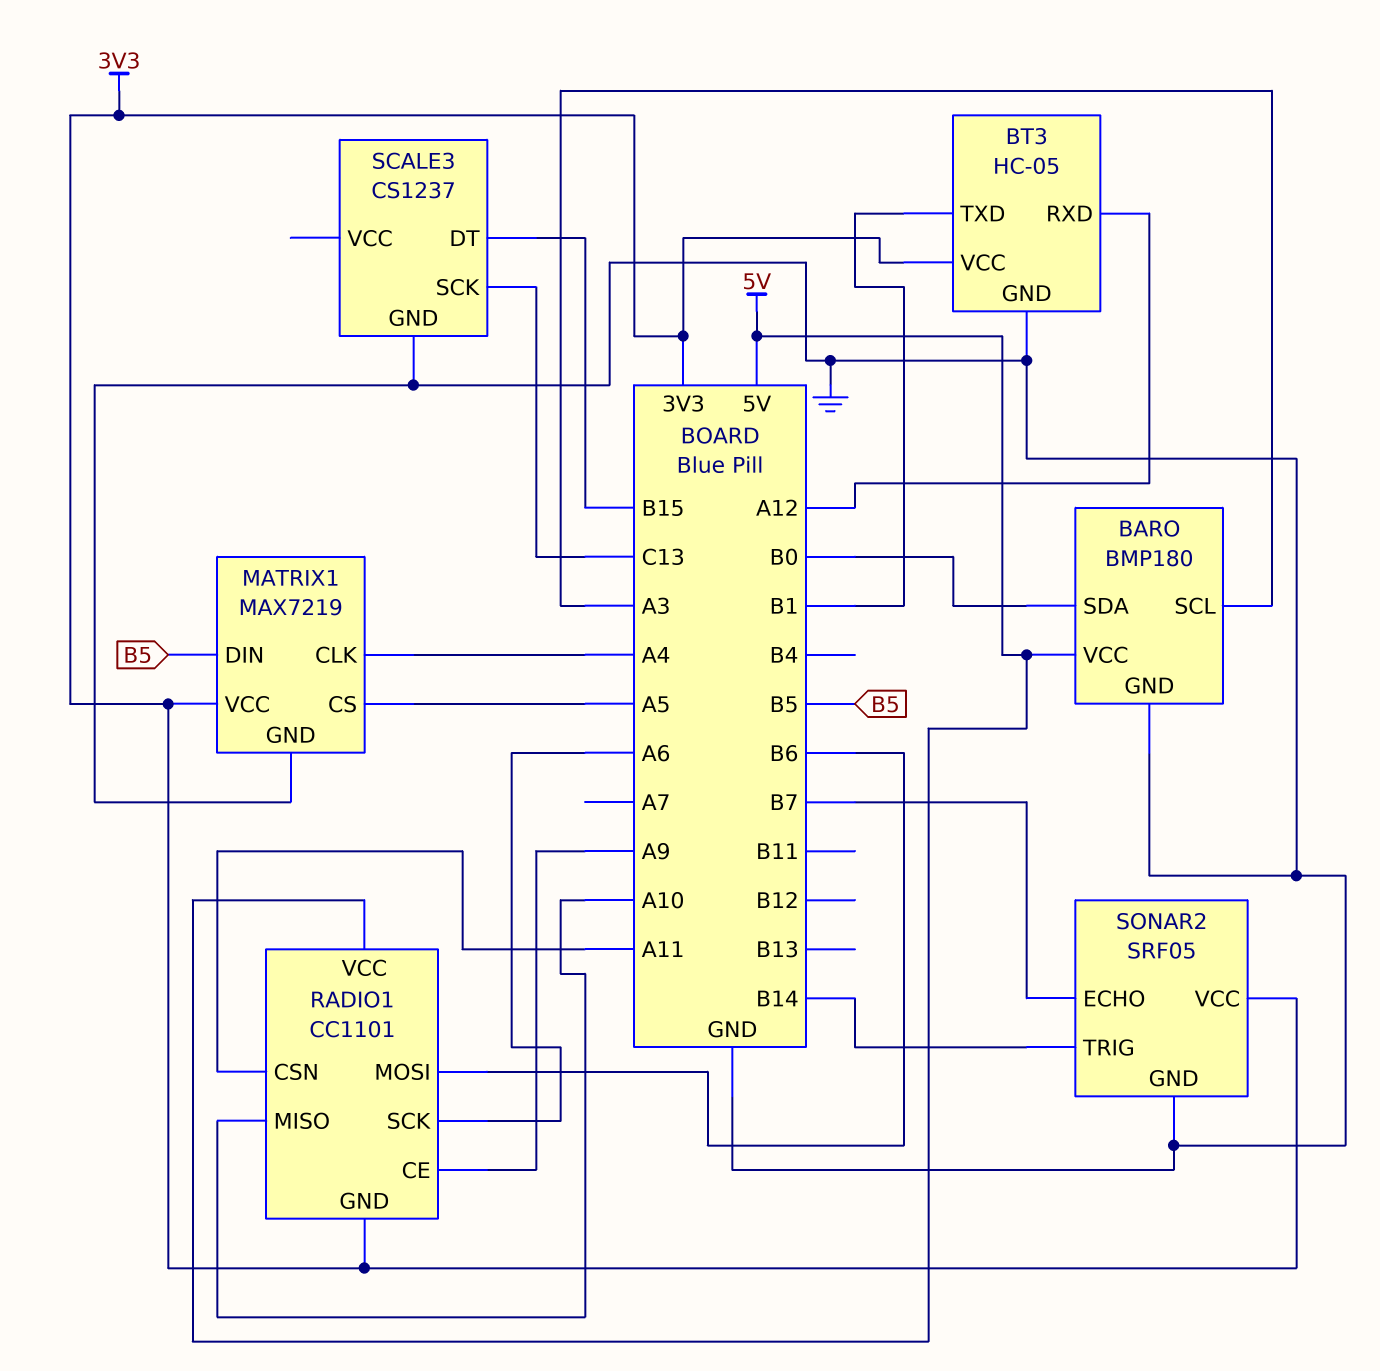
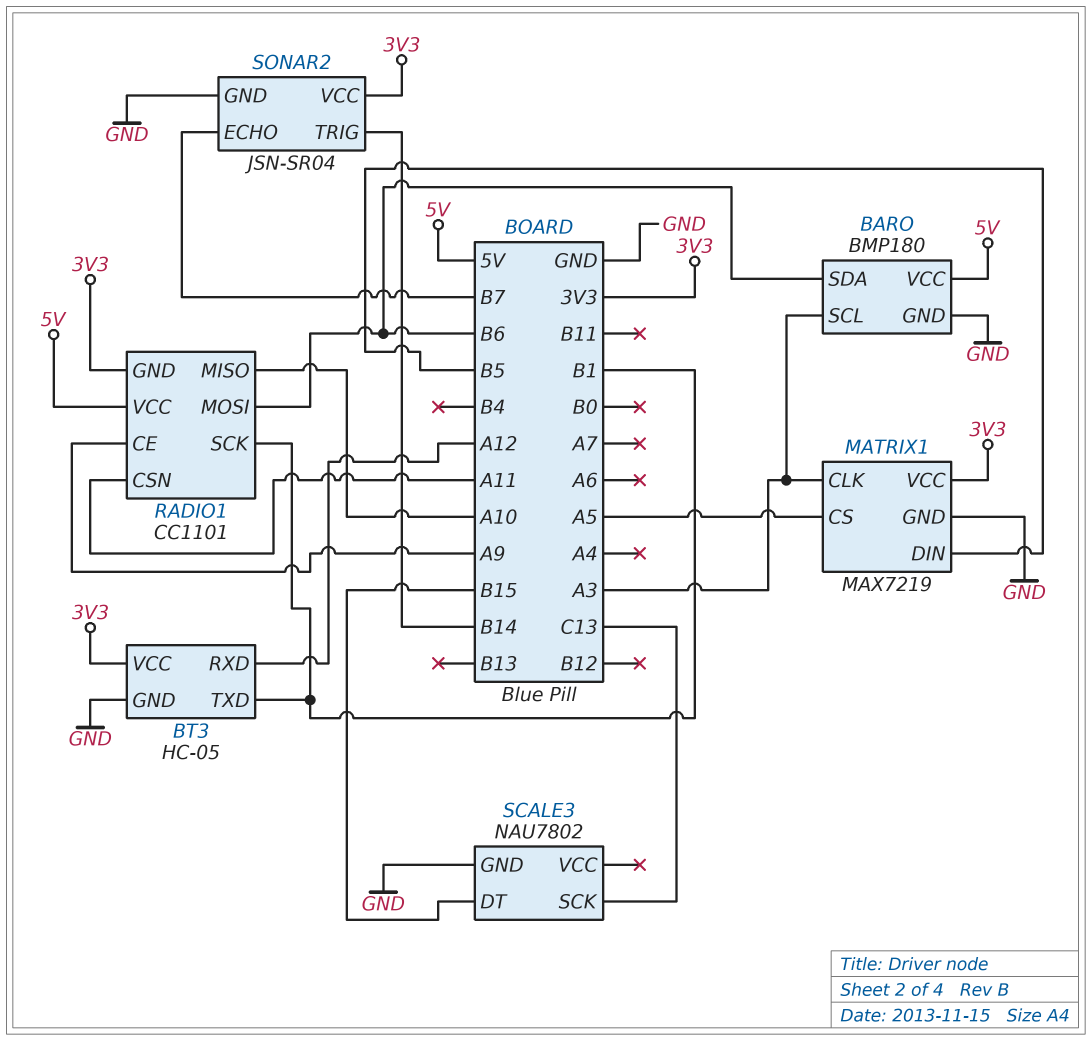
BARO pin SDA: B0 -> B6
MATRIX1 pin CLK: A4 -> A3
RADIO1 pin SCK: A6 -> B1
SCALE3: CS1237 -> NAU7802
SONAR2: SRF05 -> JSN-SR04

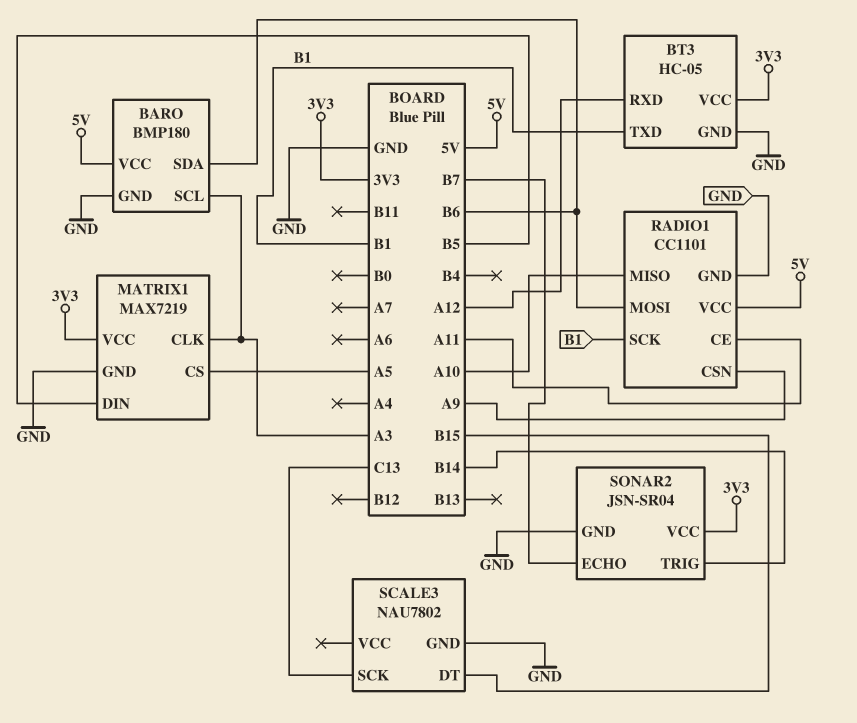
RADIO1 pin CE: A9 -> A11
RADIO1 pin CSN: A11 -> A9
RADIO1 pin GND: 3V3 -> GND

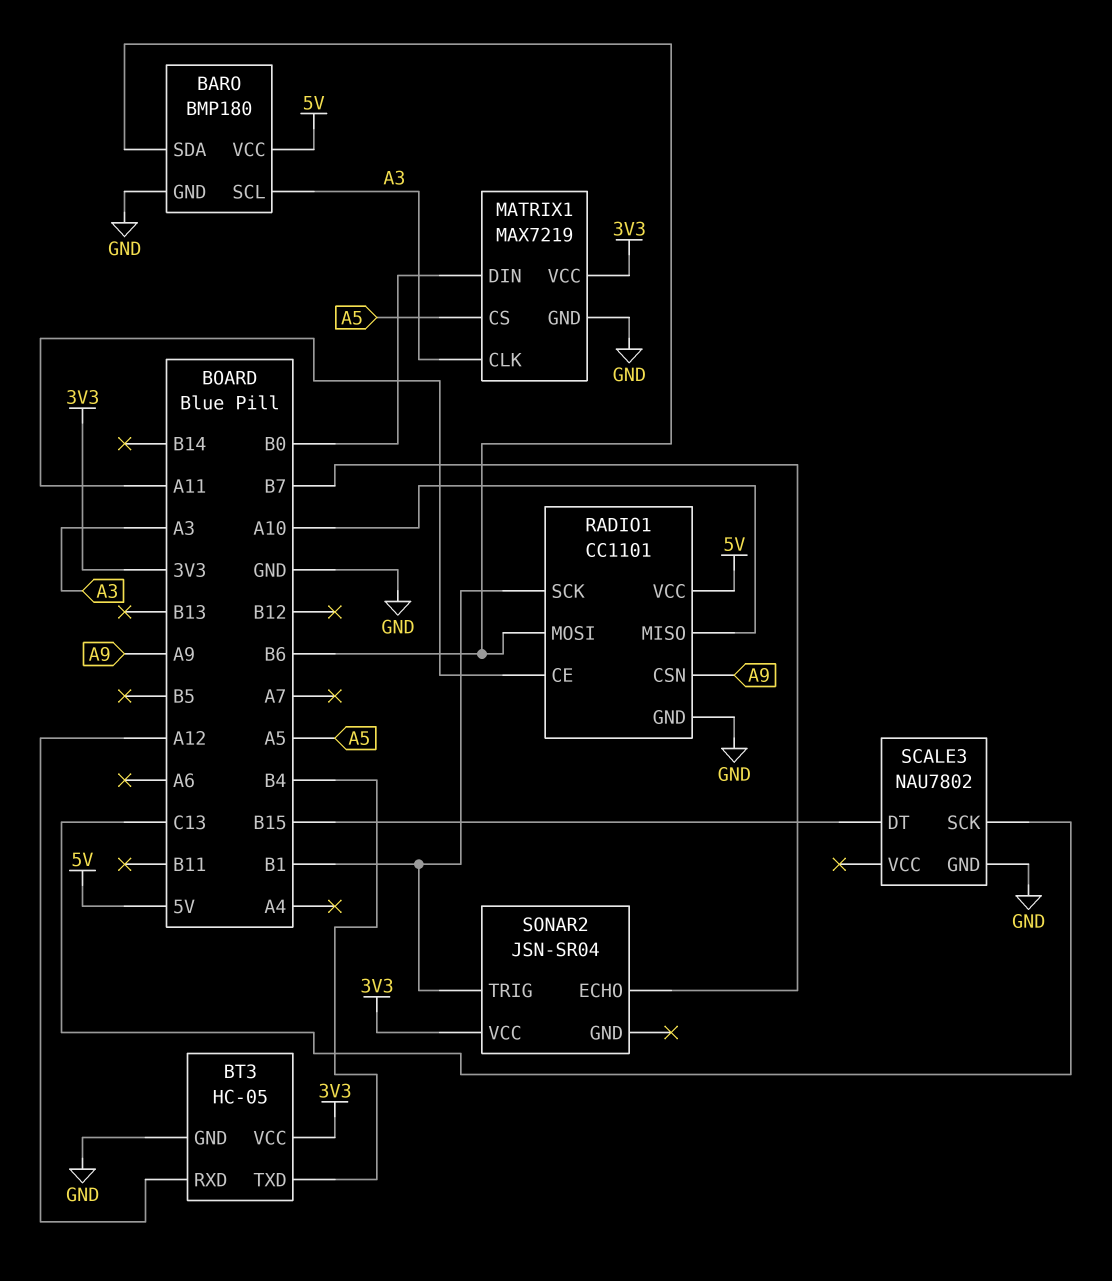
BT3 pin TXD: B1 -> B4
MATRIX1 pin DIN: B5 -> B0
SONAR2 pin GND: GND -> none
SONAR2 pin TRIG: B14 -> B1

